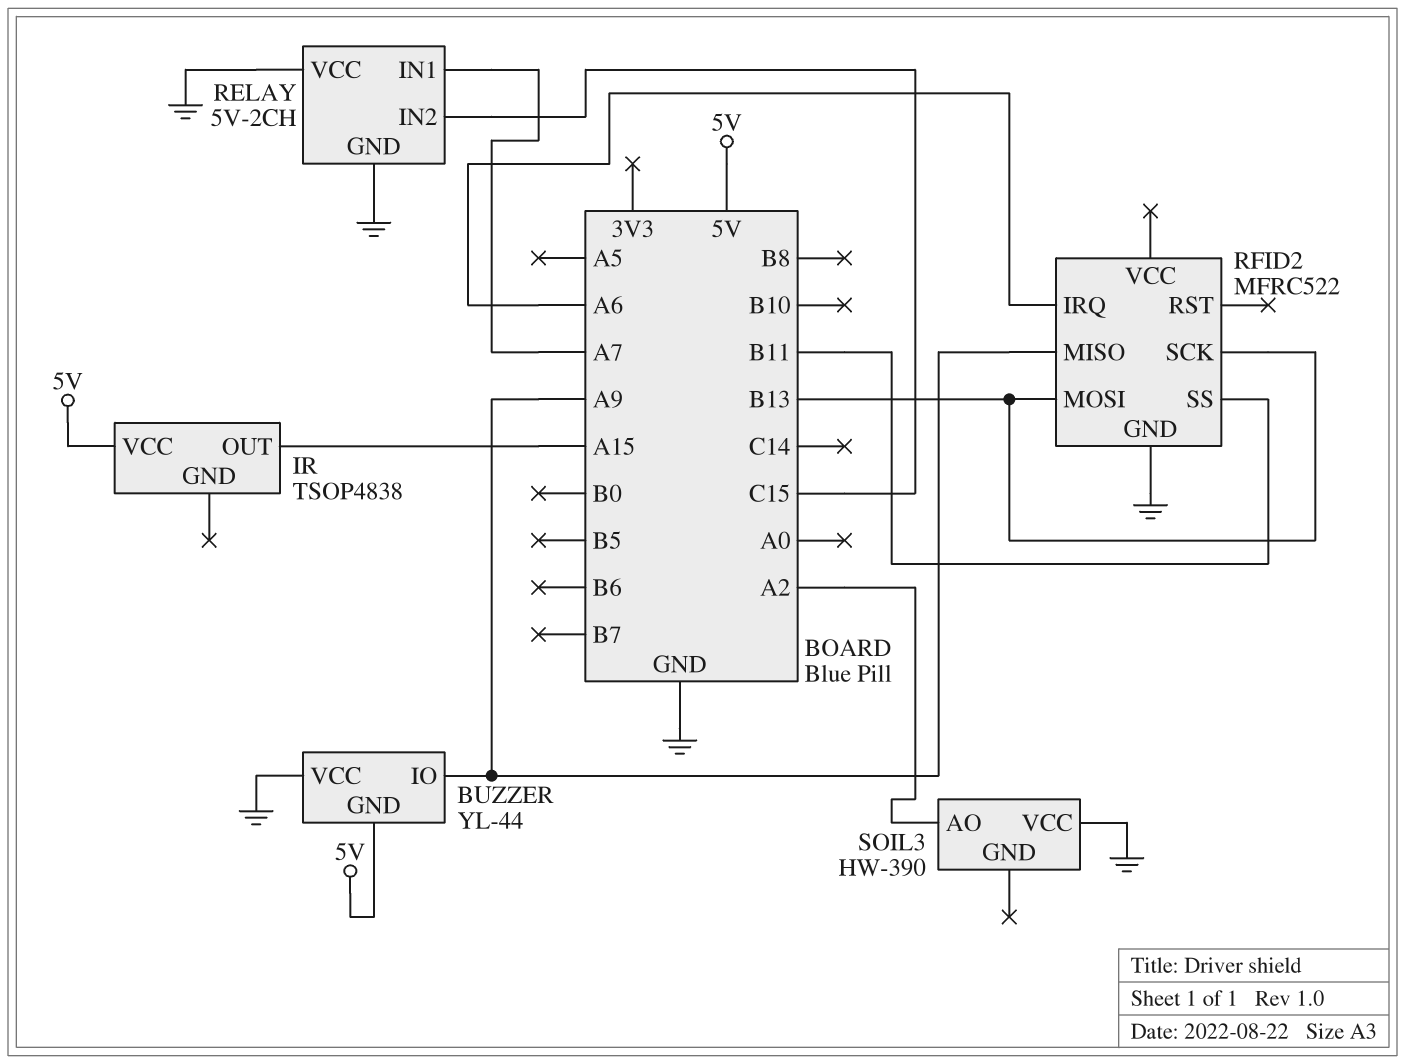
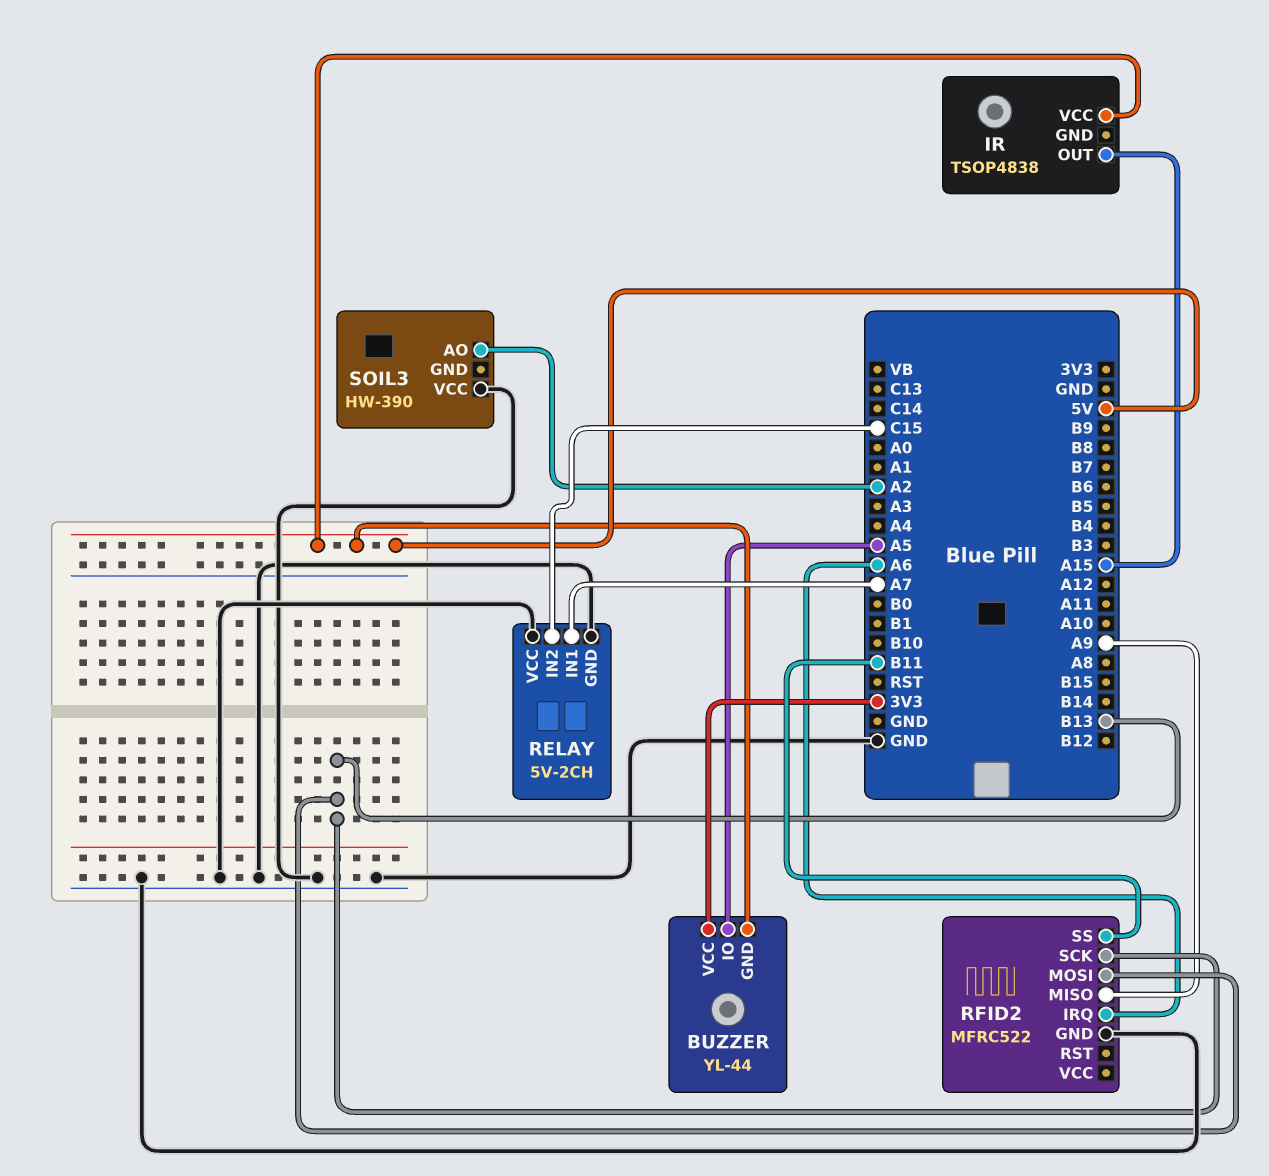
BUZZER pin IO: A9 -> A5
BUZZER pin VCC: GND -> 3V3

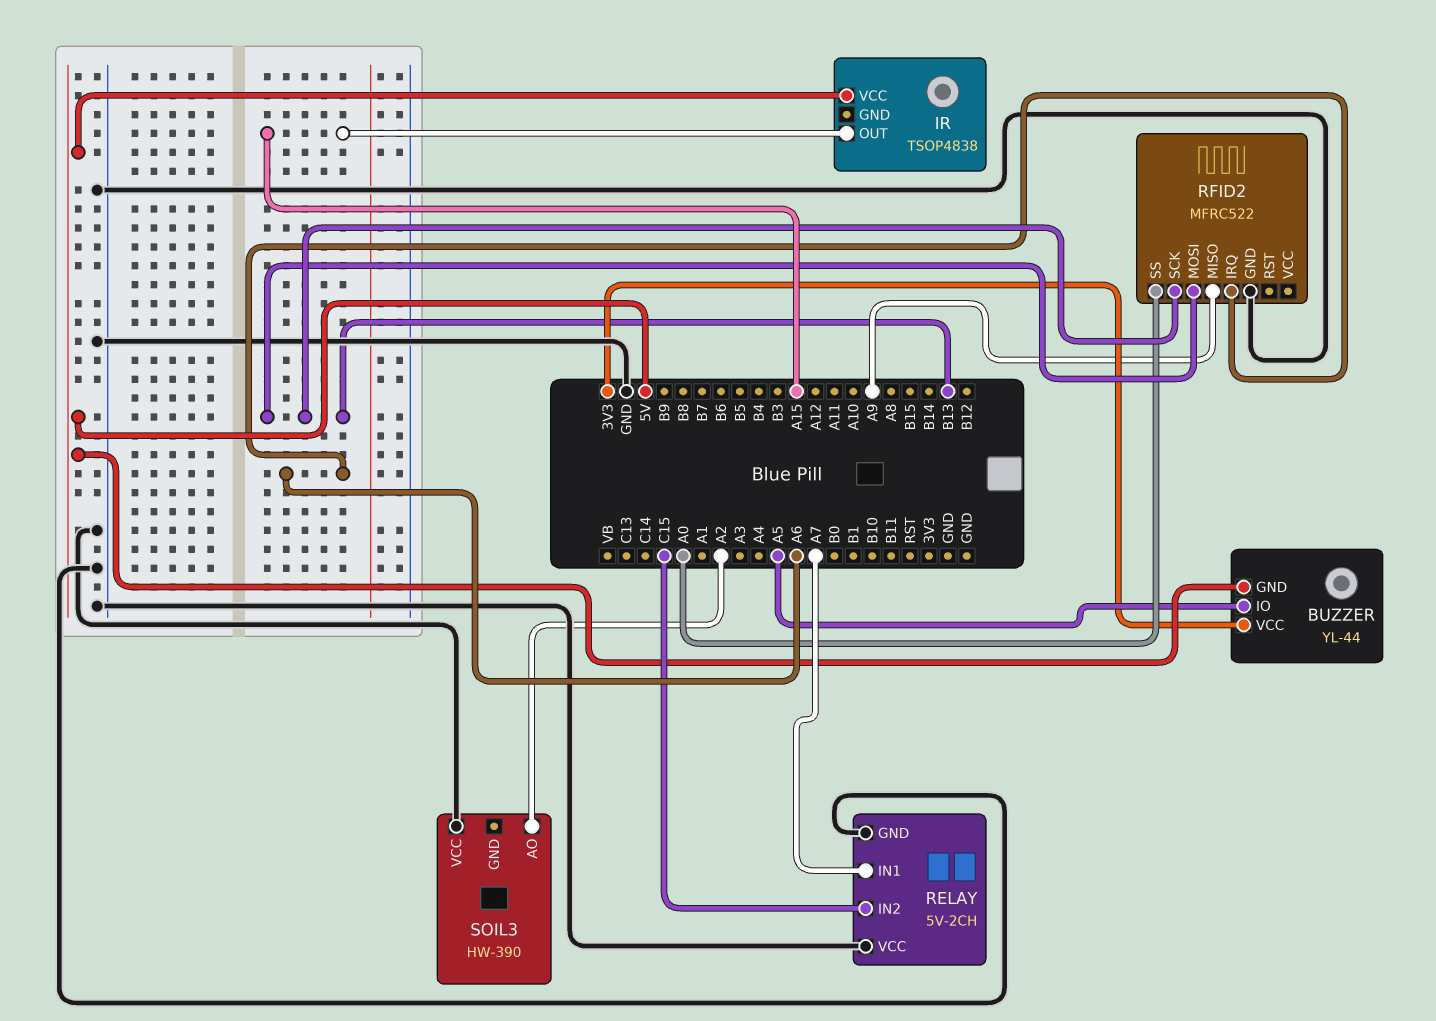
RFID2 pin SS: B11 -> A0

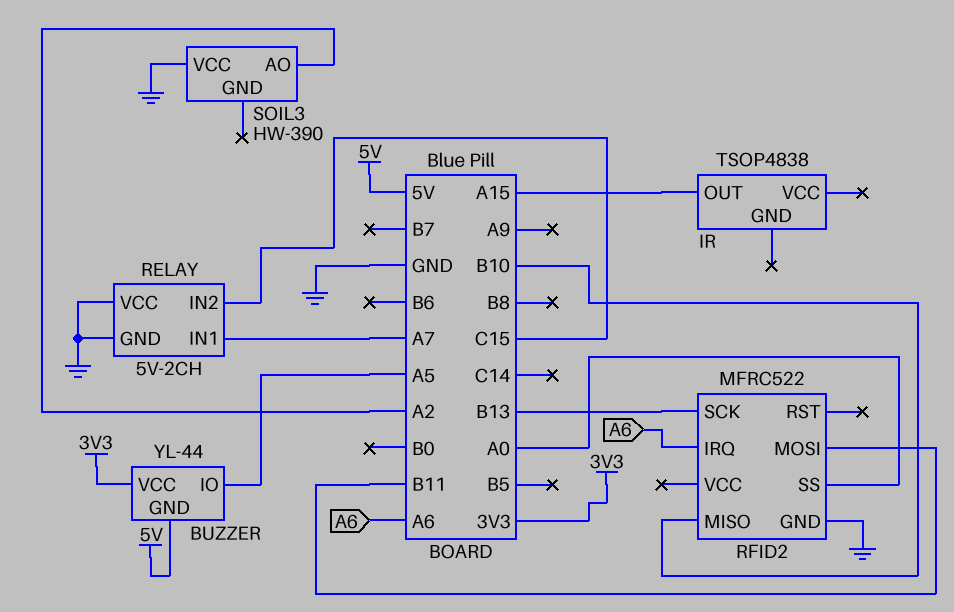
IR pin VCC: 5V -> none
RFID2 pin MISO: A9 -> B10
RFID2 pin MOSI: B13 -> B11

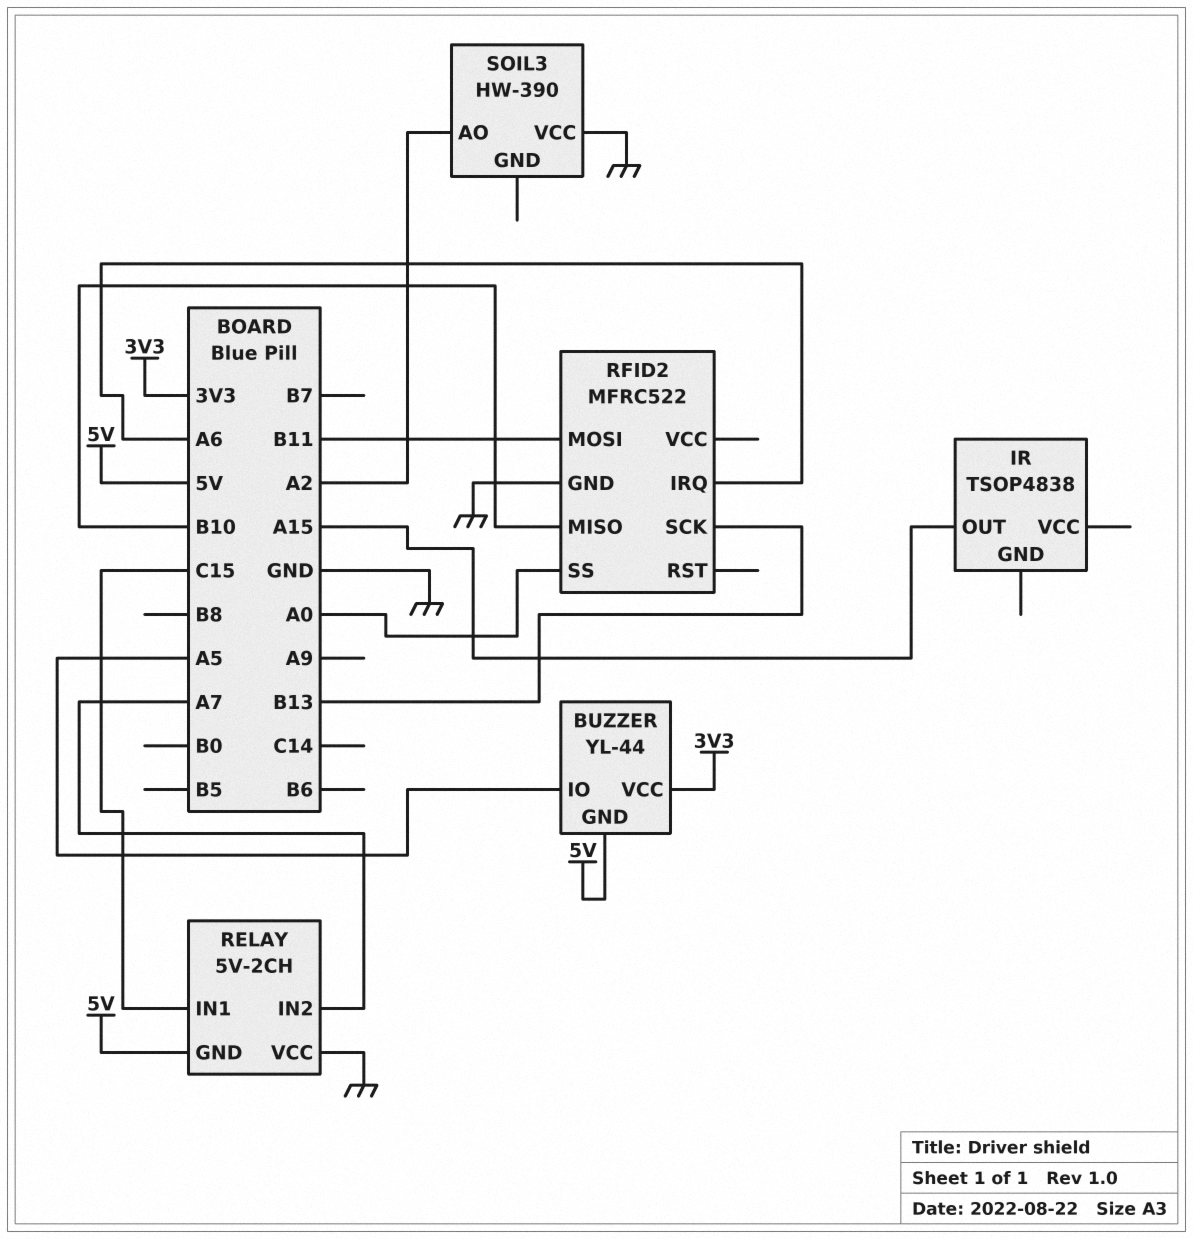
RELAY pin GND: GND -> 5V
RELAY pin IN1: A7 -> C15
RELAY pin IN2: C15 -> A7

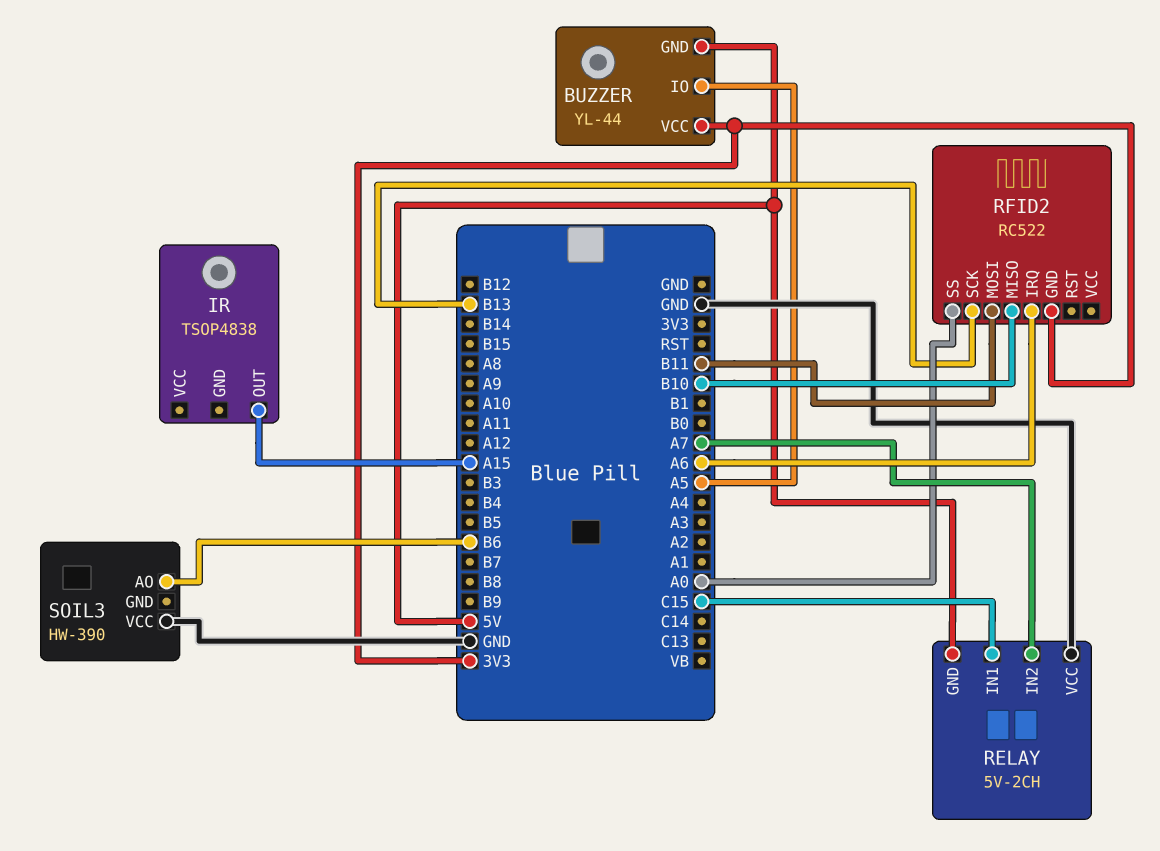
RFID2: MFRC522 -> RC522
RFID2 pin GND: GND -> 3V3
SOIL3 pin AO: A2 -> B6

